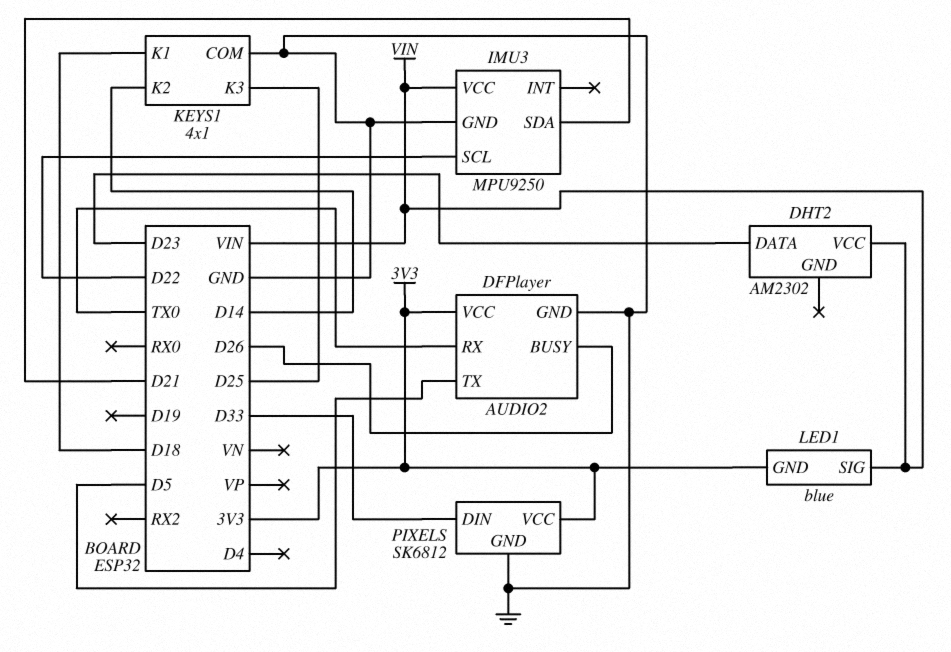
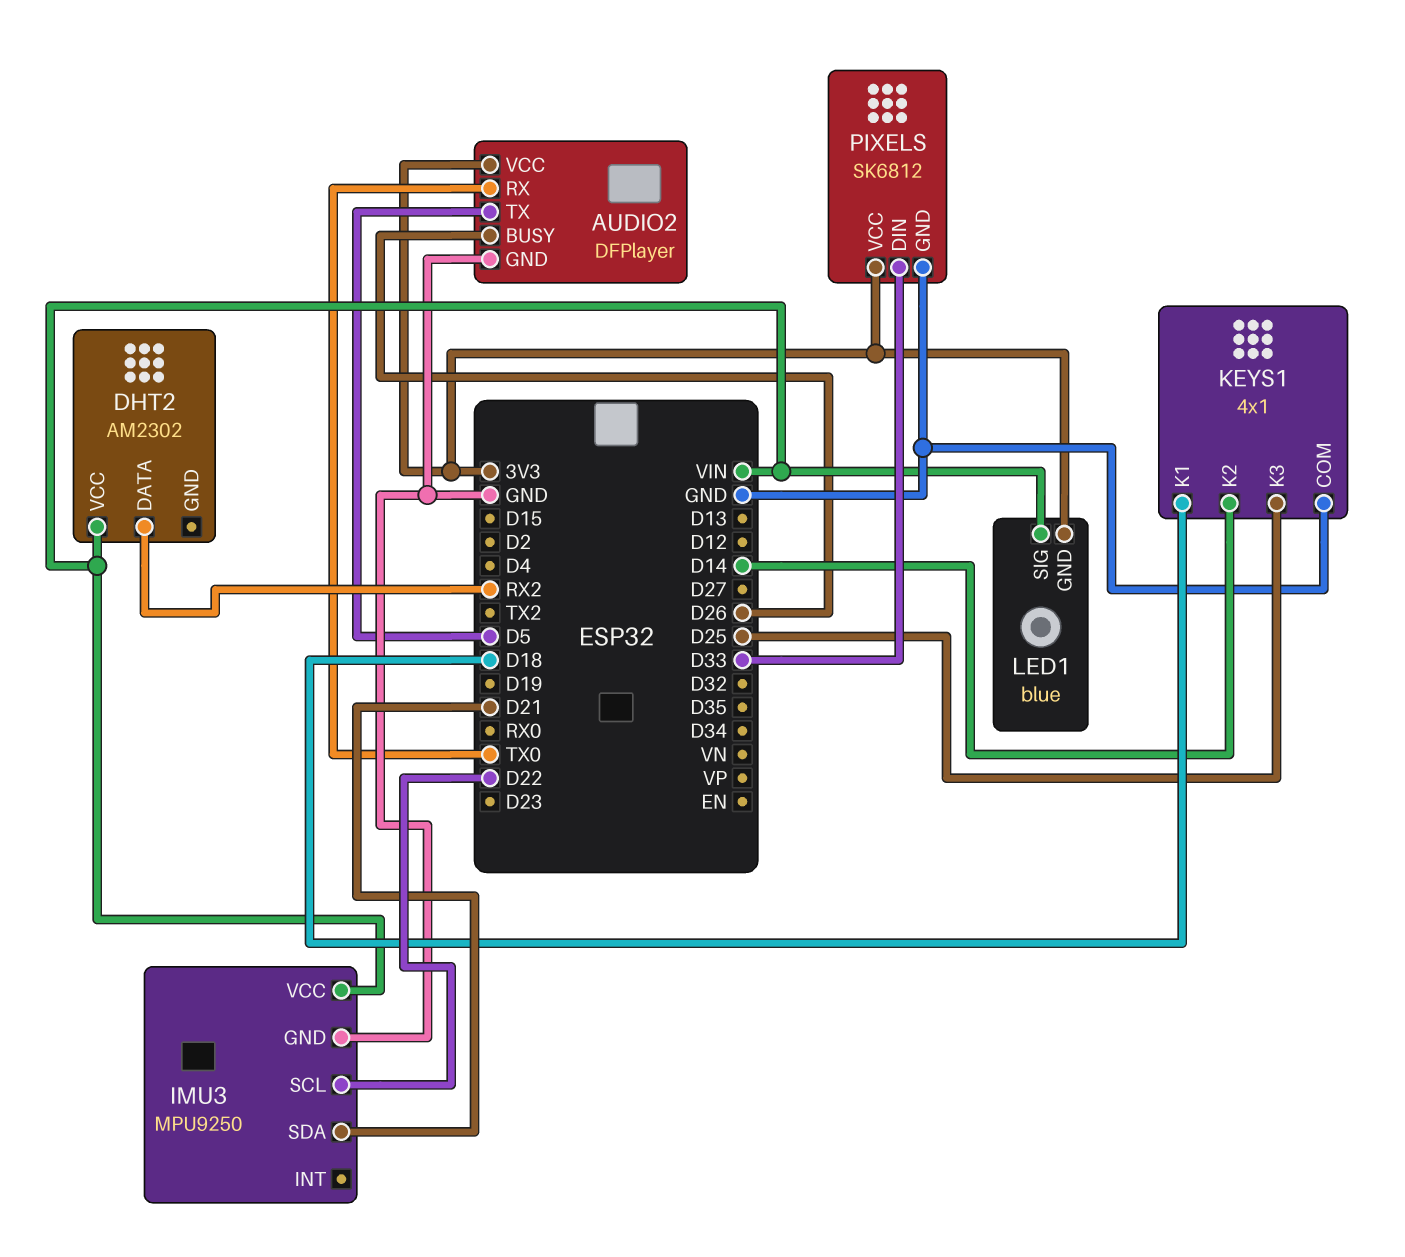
DHT2 pin DATA: D23 -> RX2

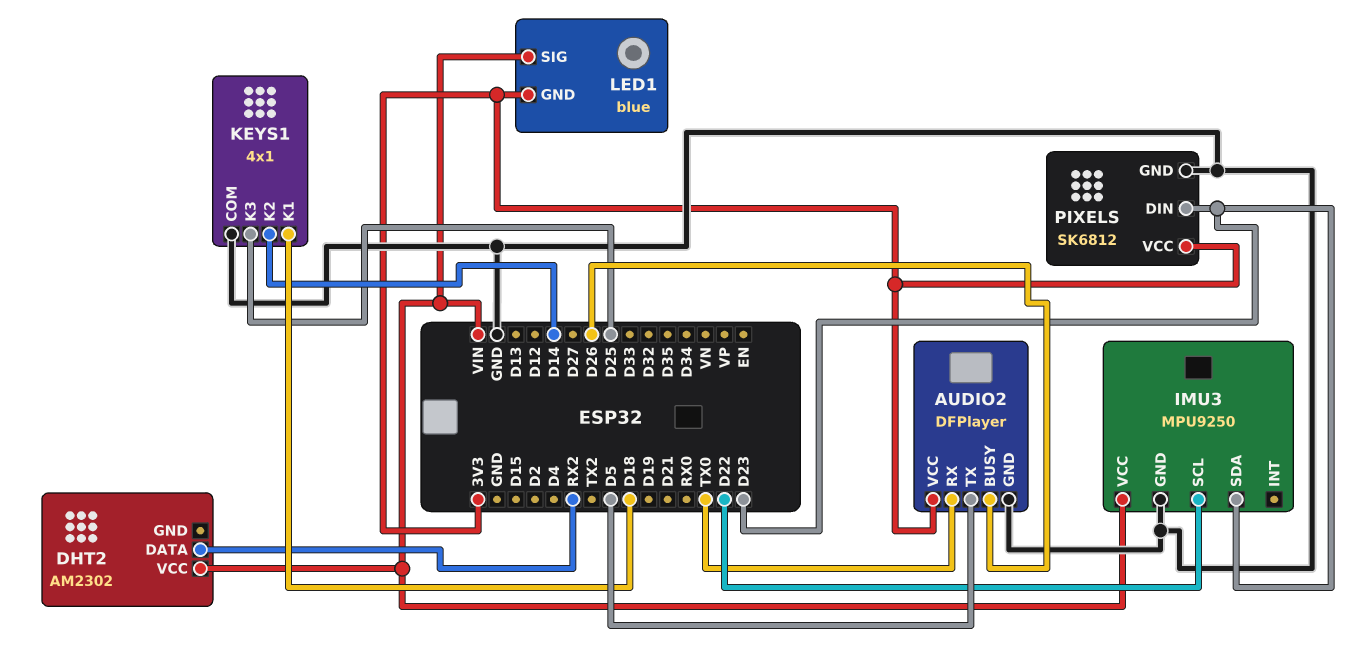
IMU3 pin SDA: D21 -> D23
PIXELS pin DIN: D33 -> D23

